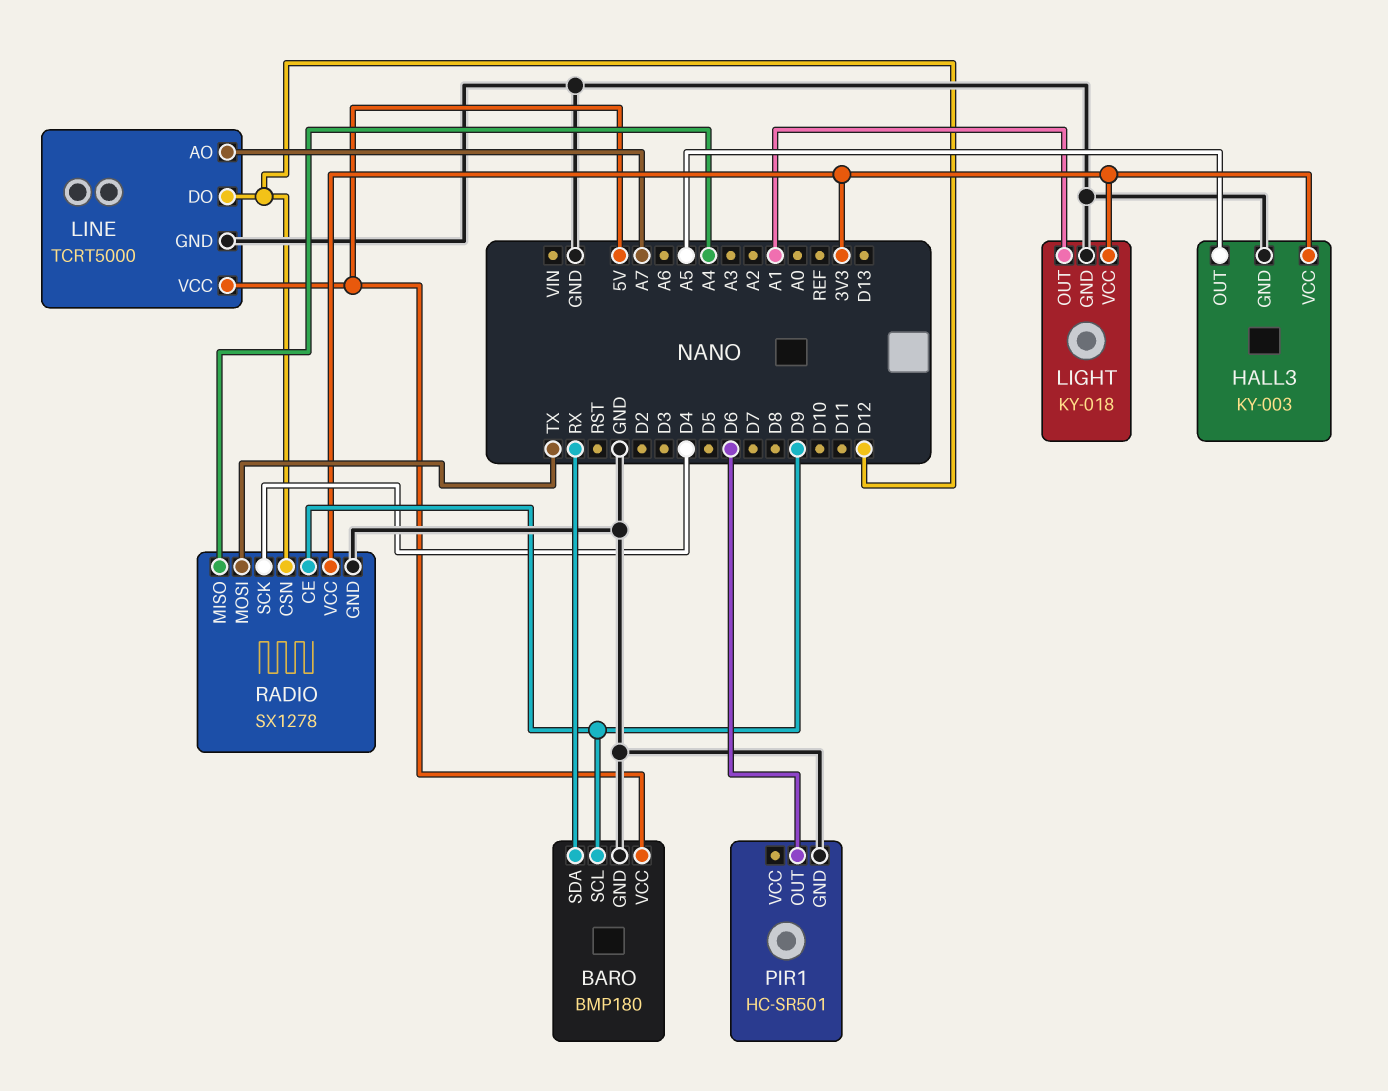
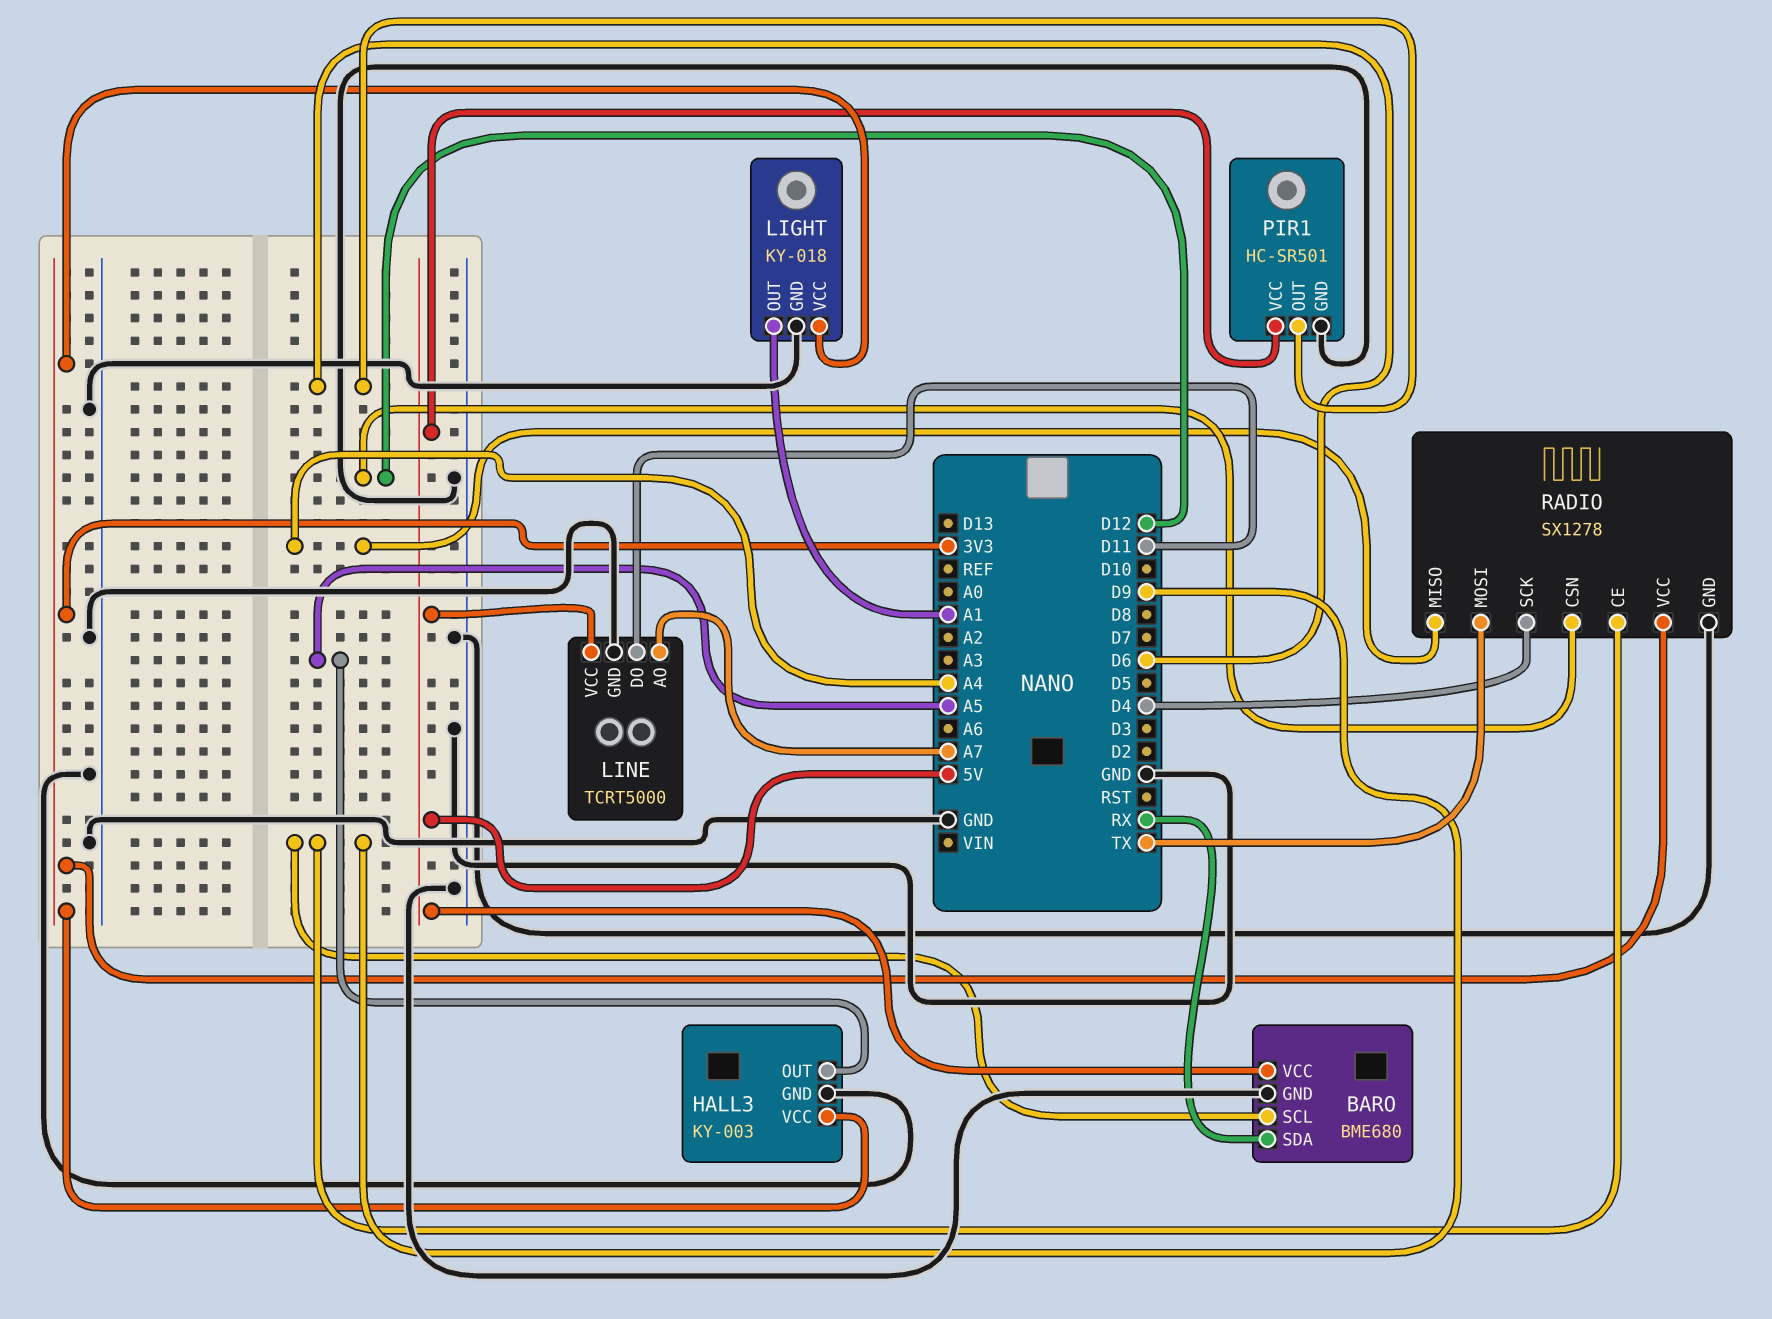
BARO: BMP180 -> BME680
LINE pin DO: D12 -> D11
PIR1 pin VCC: none -> 5V

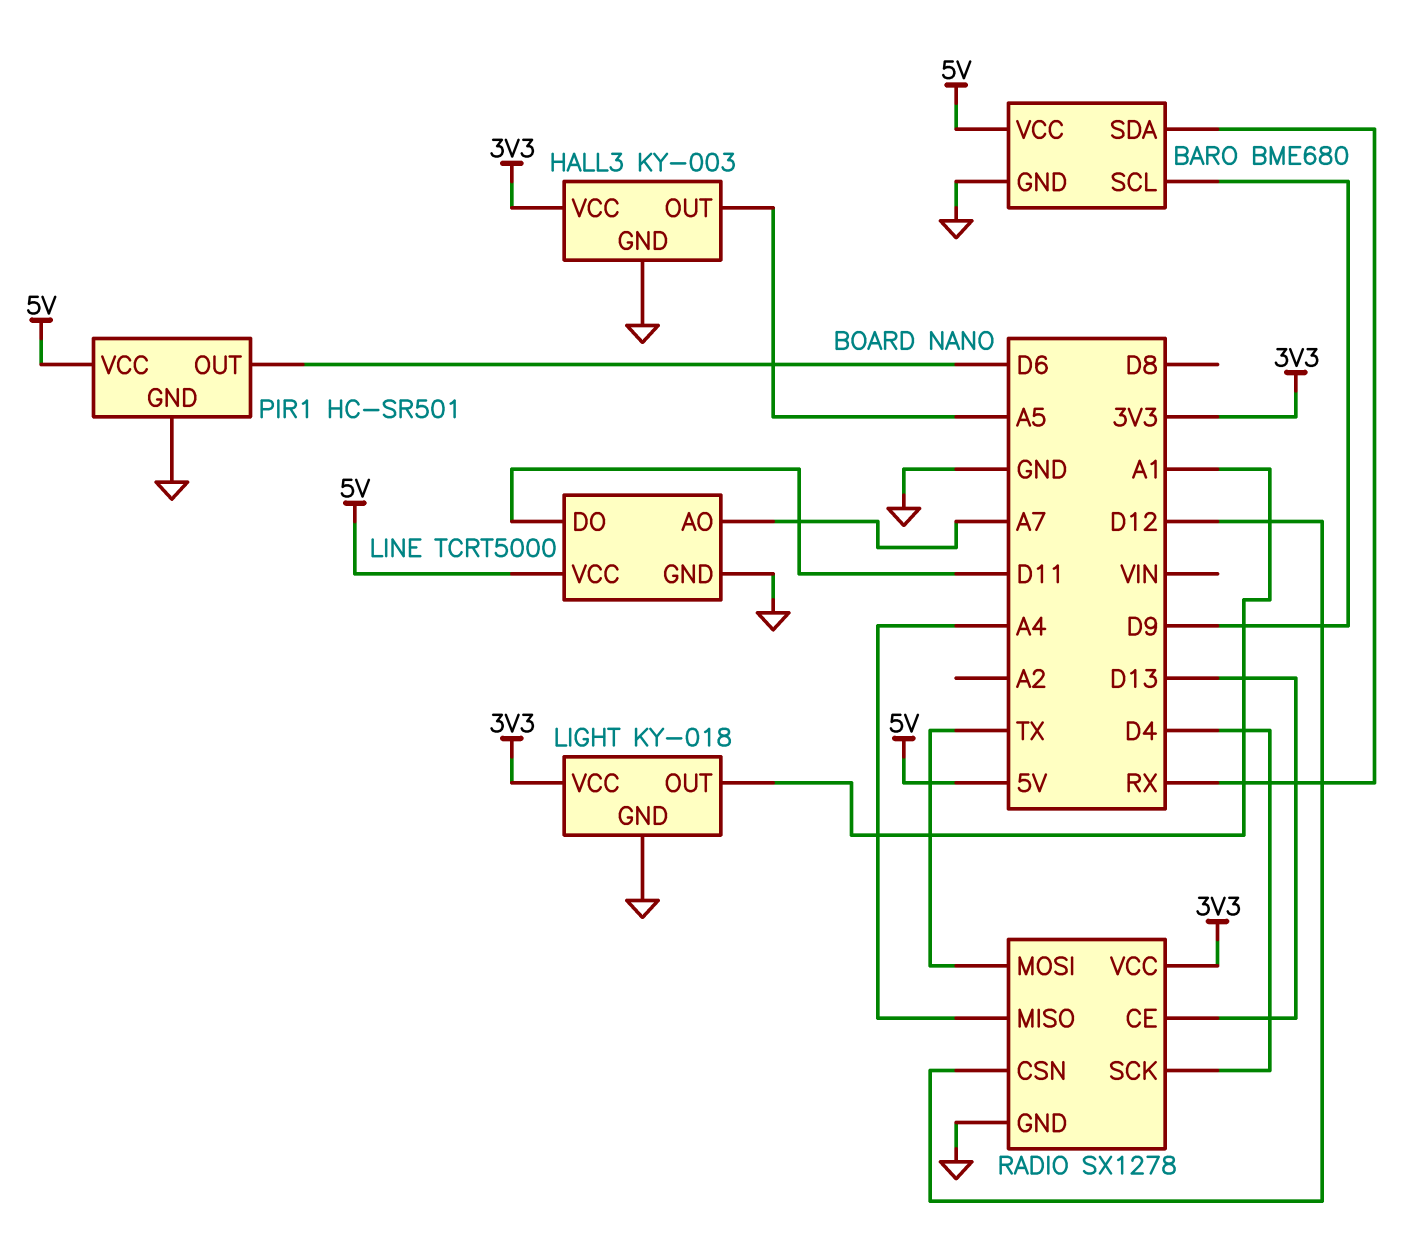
RADIO pin CE: D9 -> D13

